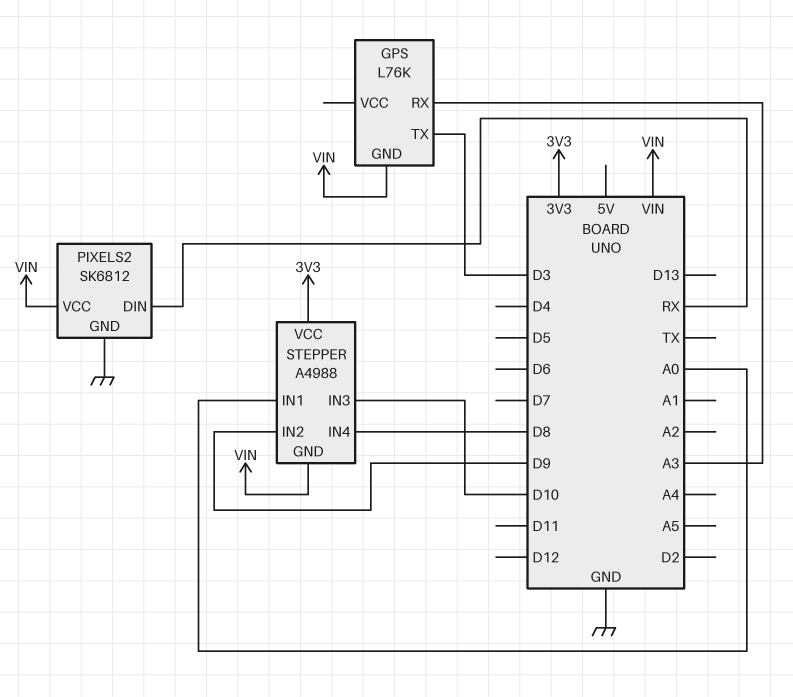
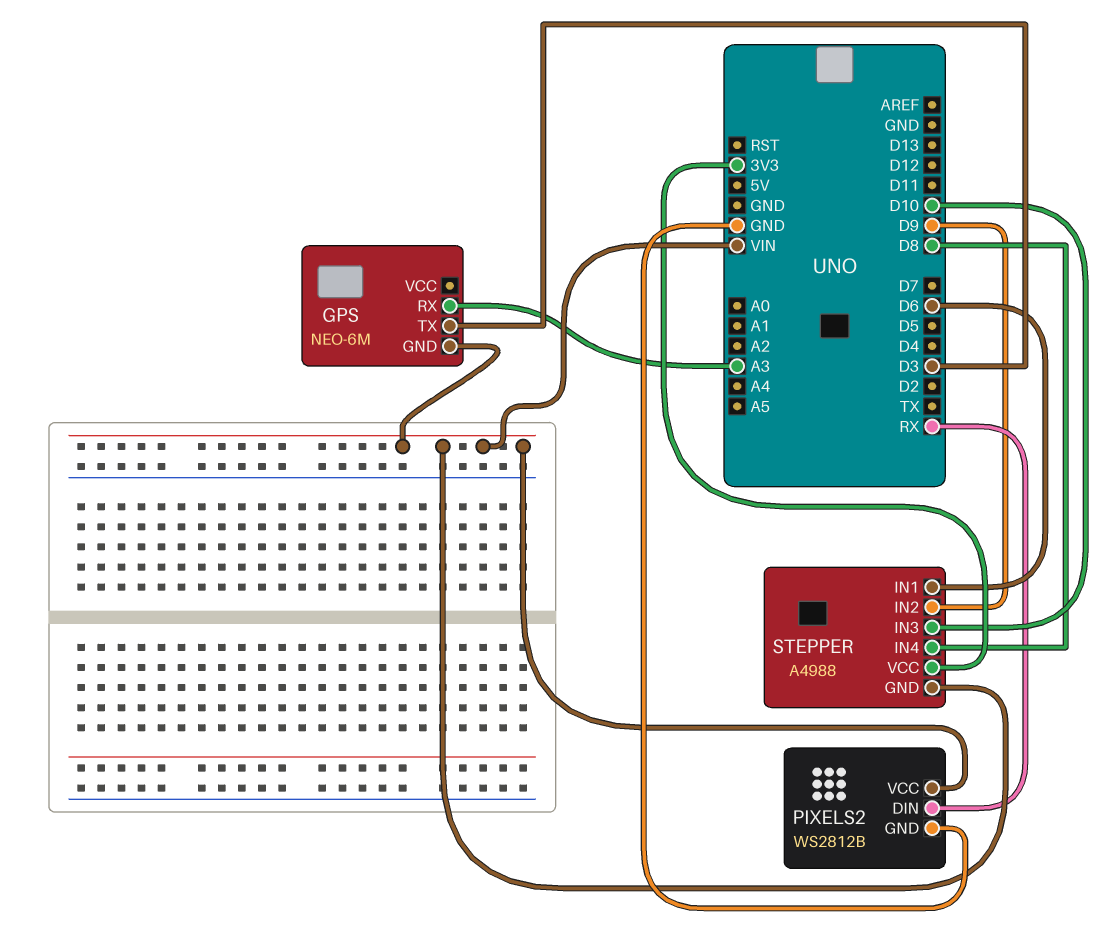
GPS: L76K -> NEO-6M
PIXELS2: SK6812 -> WS2812B
STEPPER pin IN1: A0 -> D6

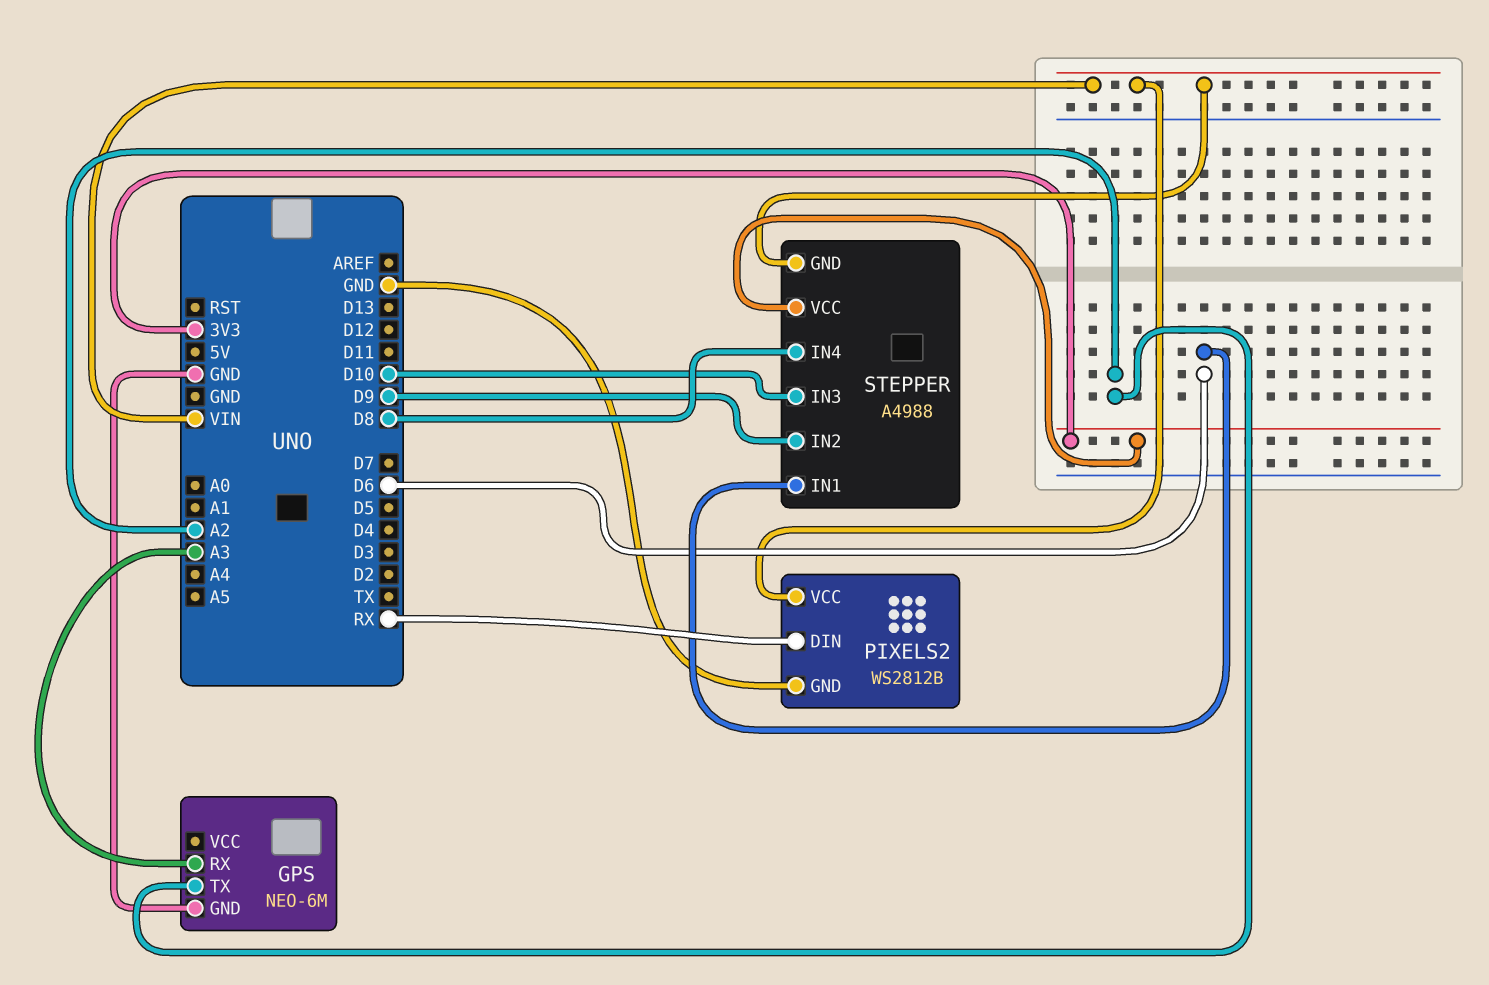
GPS pin GND: VIN -> GND
GPS pin TX: D3 -> A2

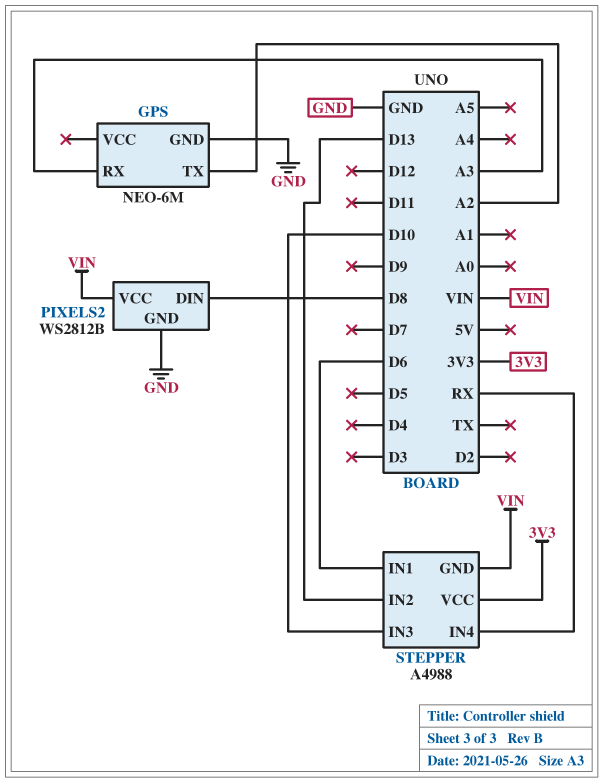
PIXELS2 pin DIN: RX -> D8
STEPPER pin IN2: D9 -> D13
STEPPER pin IN4: D8 -> RX

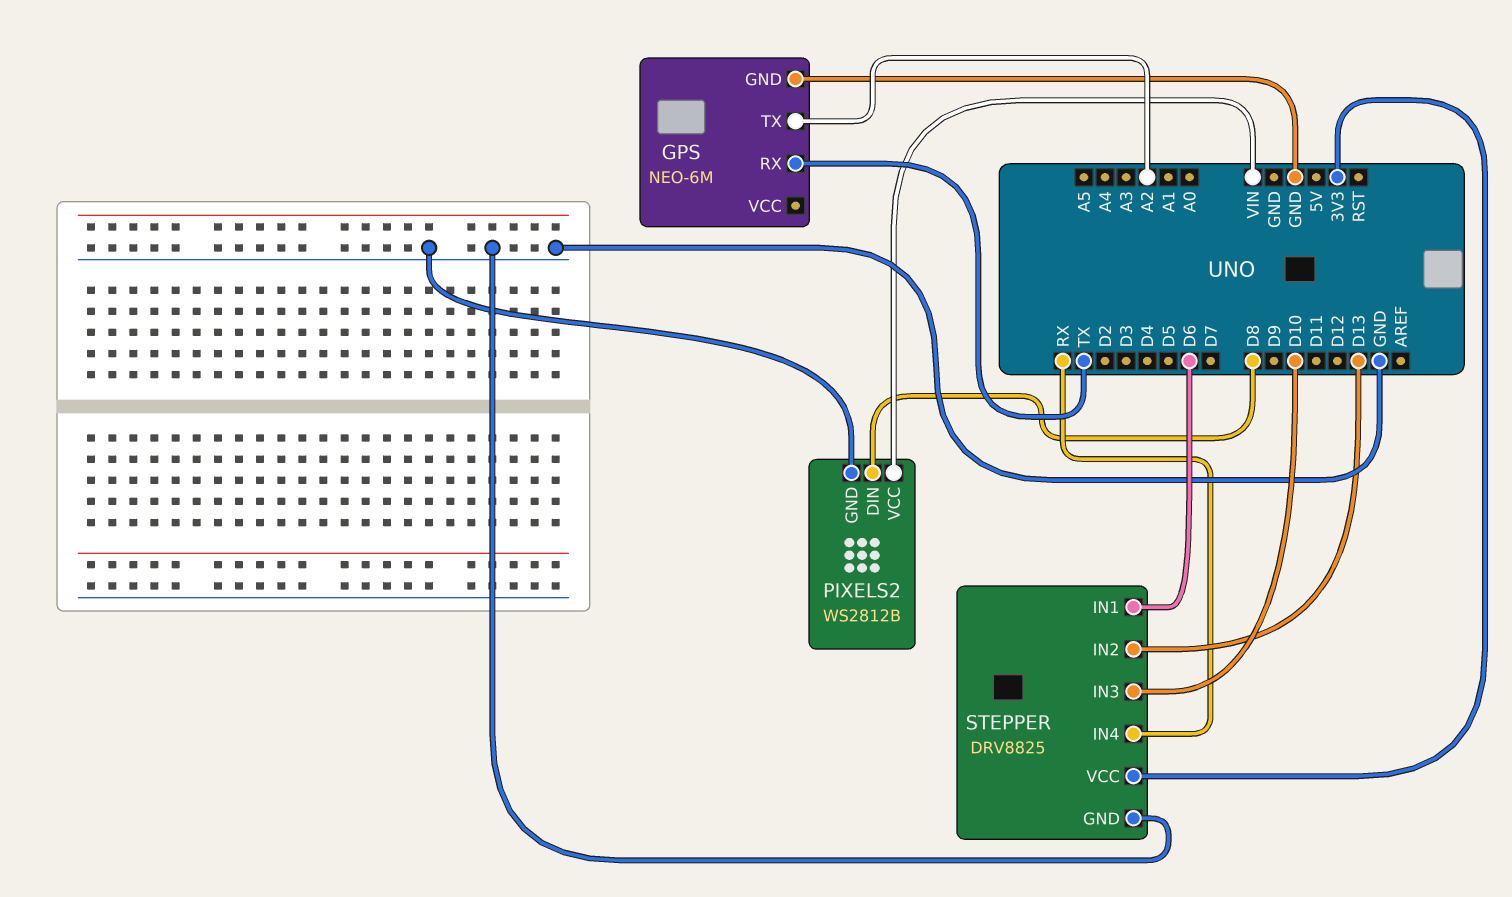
GPS pin RX: A3 -> TX
STEPPER: A4988 -> DRV8825
STEPPER pin GND: VIN -> GND

